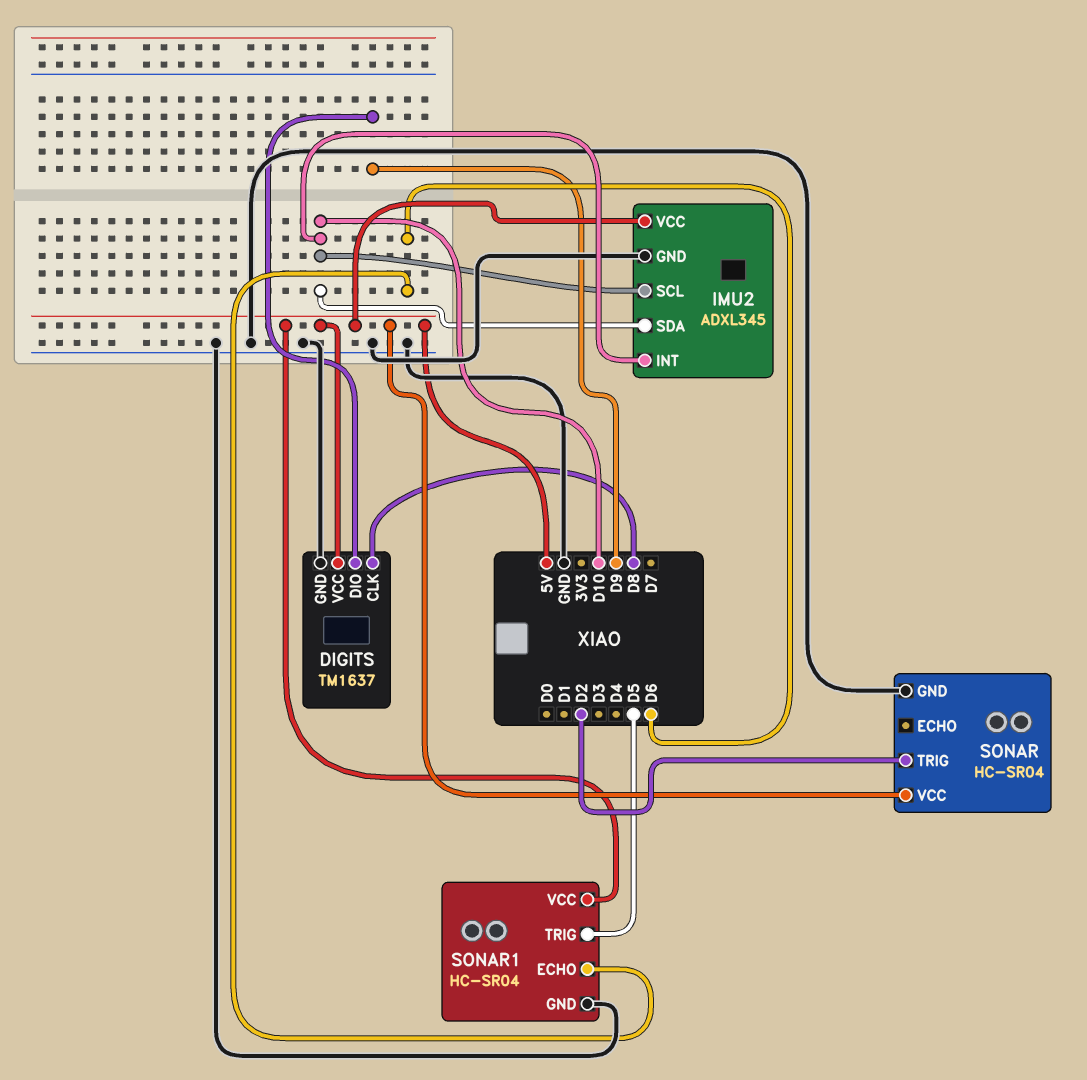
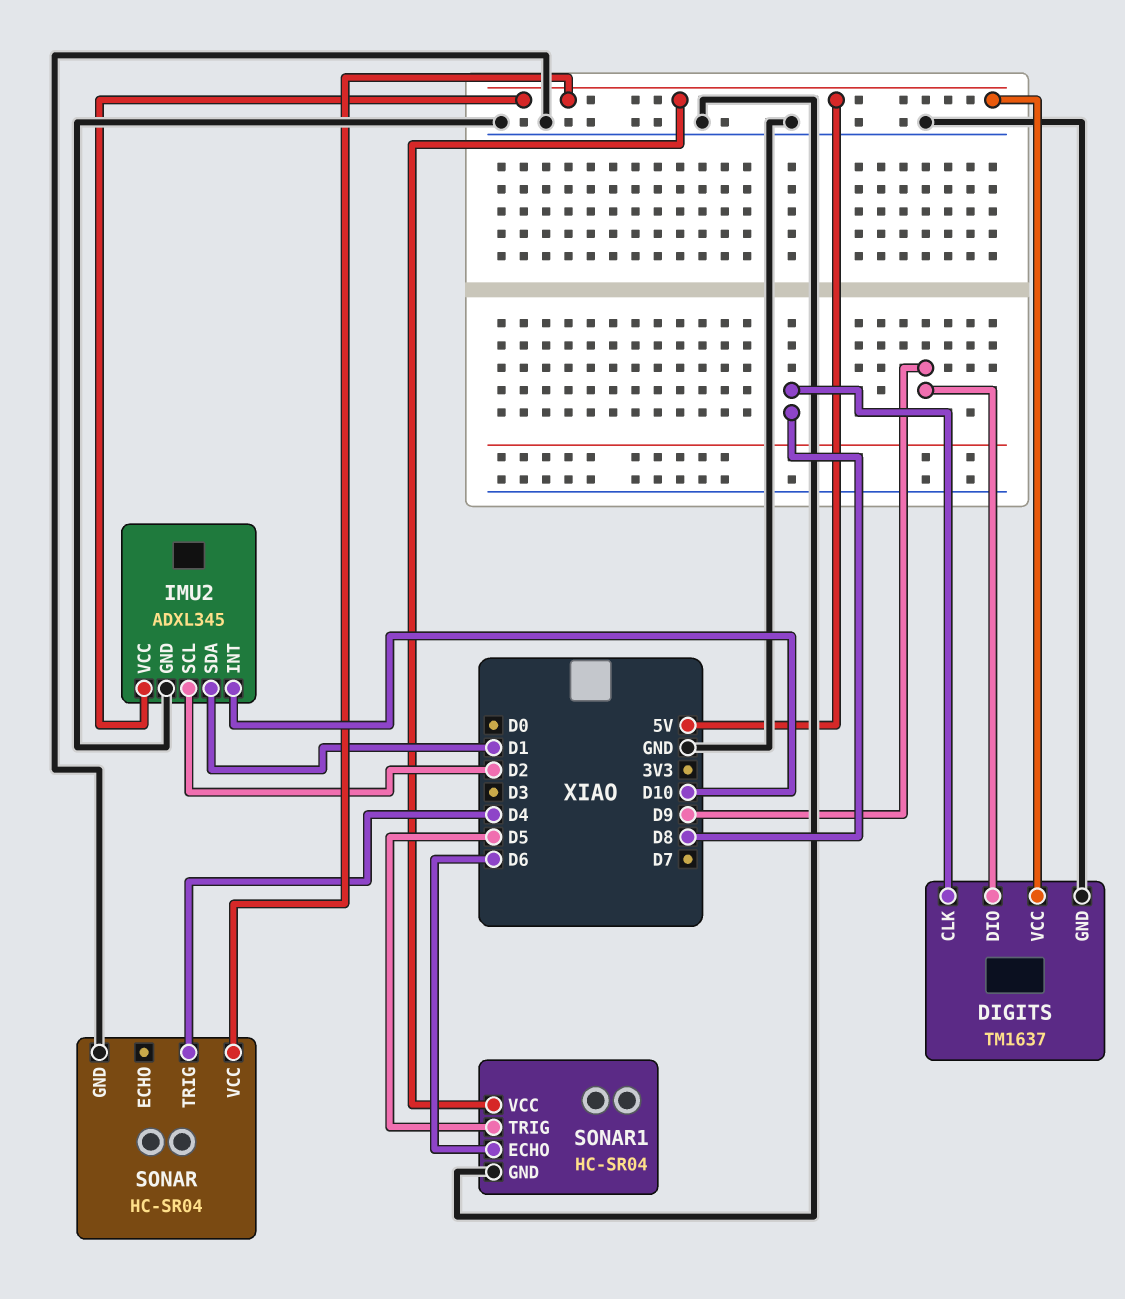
IMU2 pin SCL: D10 -> D2
IMU2 pin SDA: D10 -> D1
SONAR pin TRIG: D2 -> D4

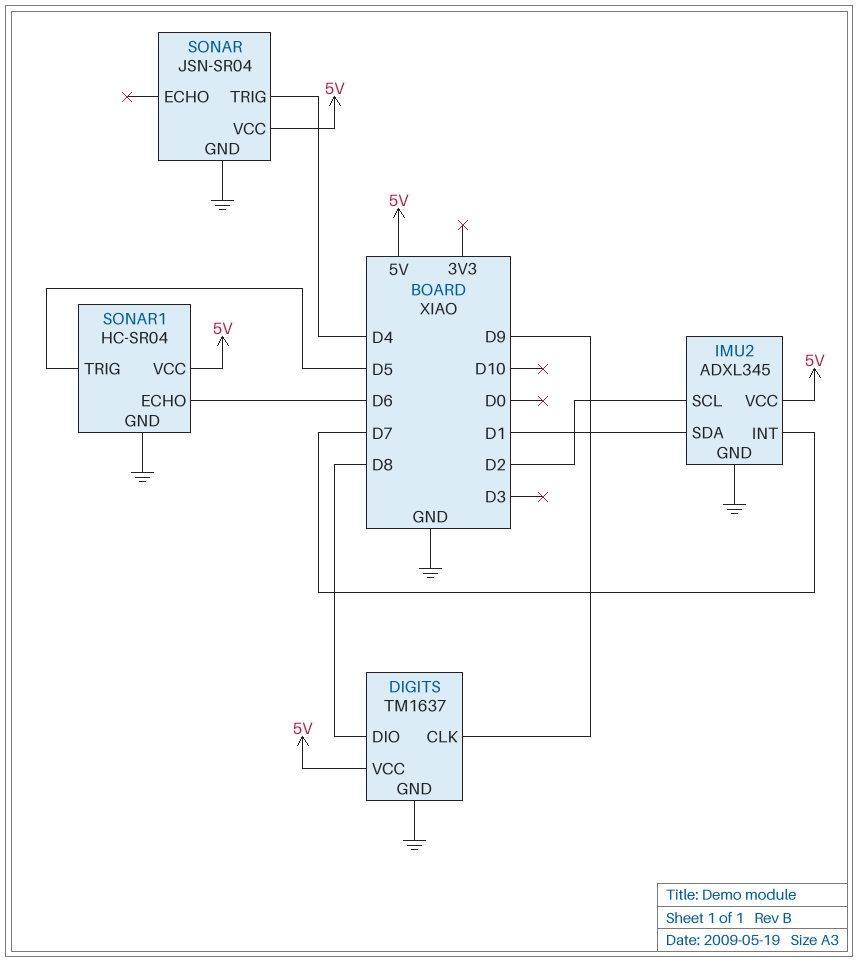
DIGITS pin CLK: D8 -> D9
DIGITS pin DIO: D9 -> D8
IMU2 pin INT: D10 -> D7
SONAR: HC-SR04 -> JSN-SR04

